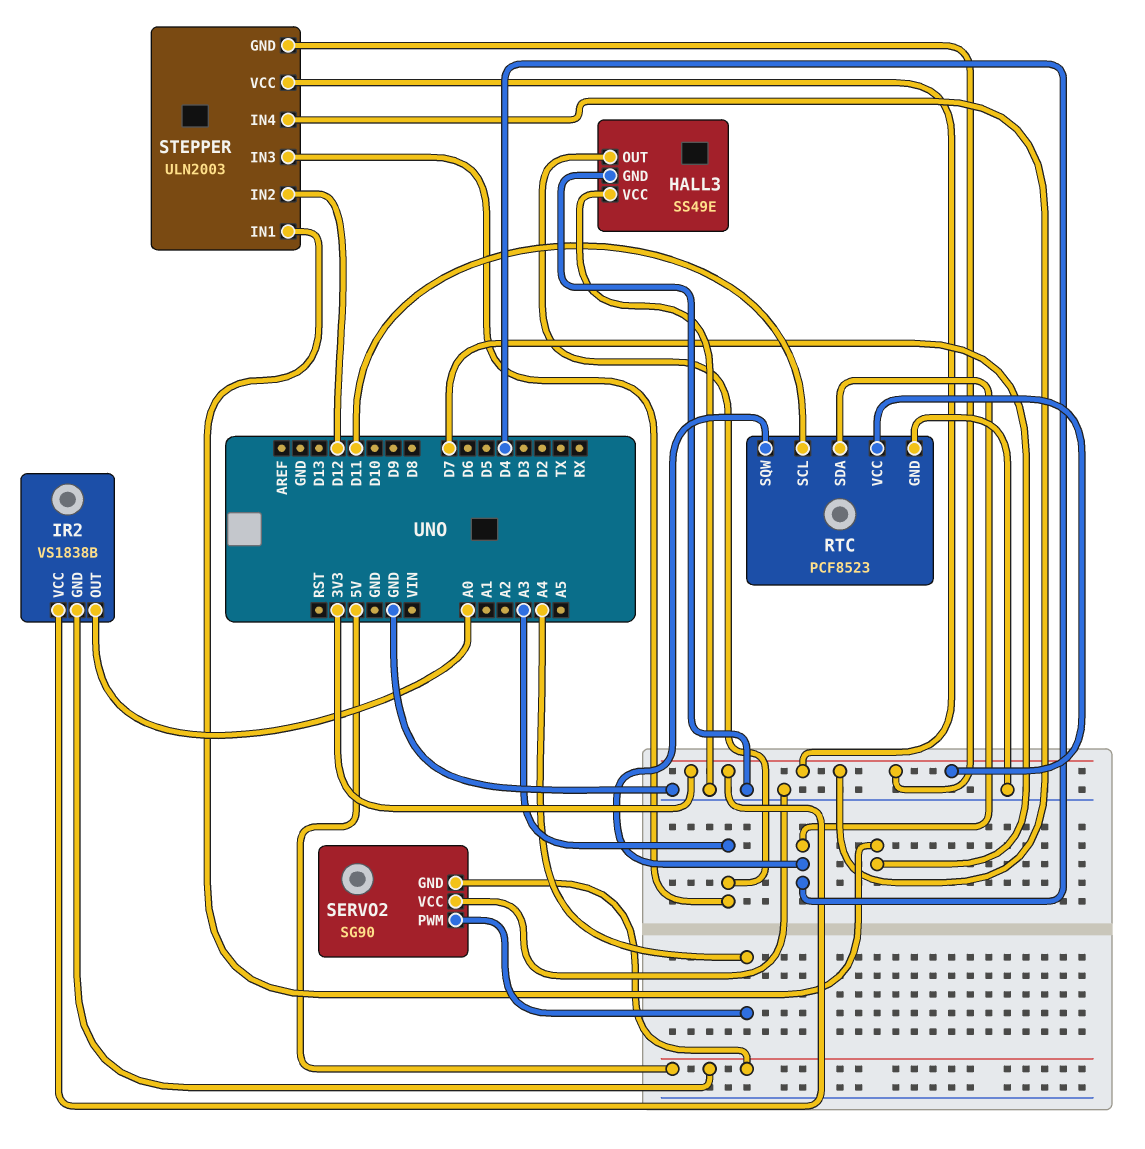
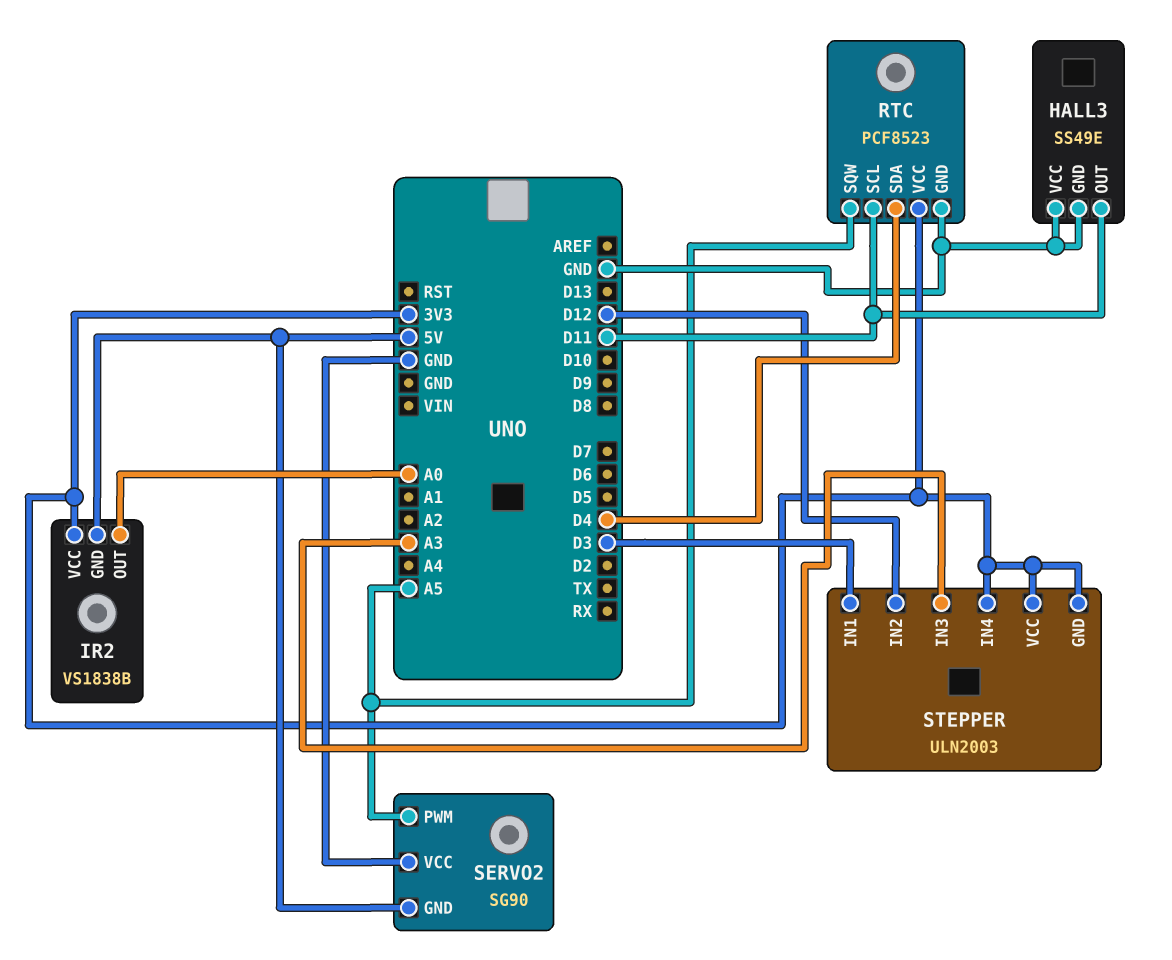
HALL3 pin OUT: A3 -> D11
RTC pin SQW: D4 -> A5
SERVO2 pin PWM: A4 -> A5
STEPPER pin IN1: D7 -> D3

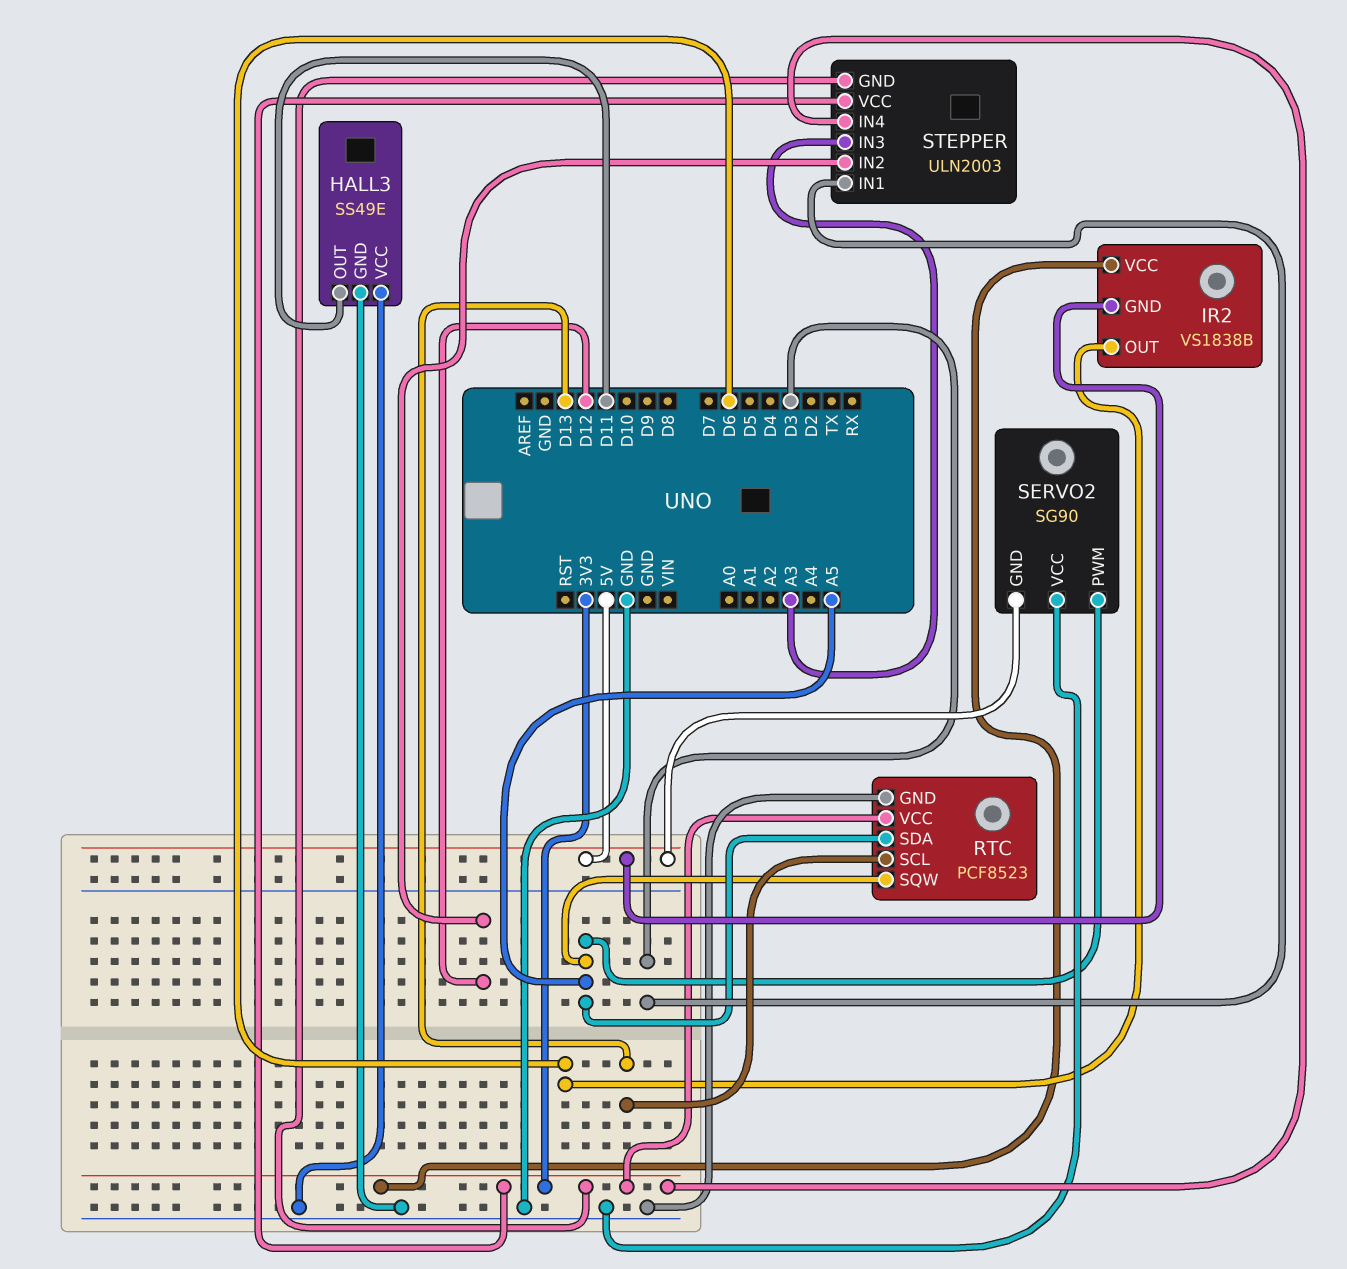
IR2 pin OUT: A0 -> D6
RTC pin SCL: D11 -> D13
RTC pin SDA: D4 -> A5

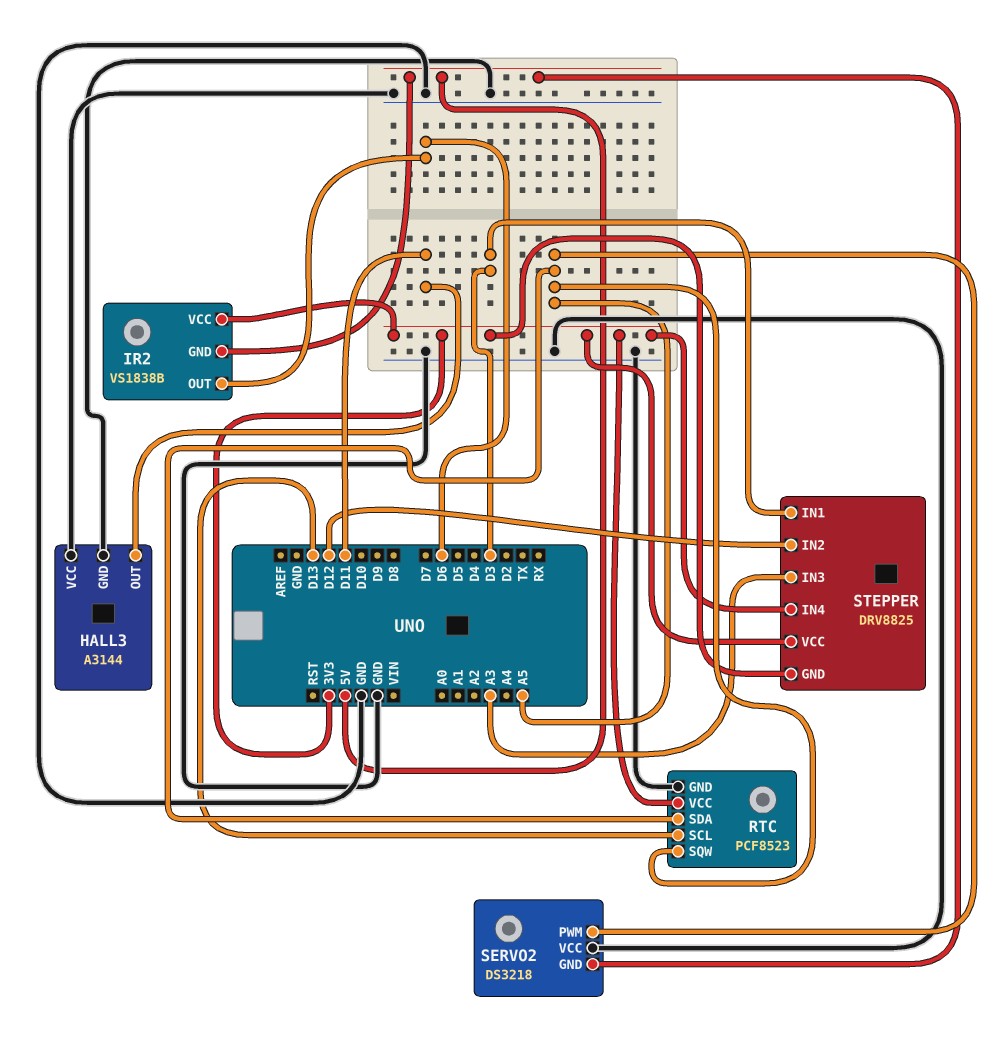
HALL3: SS49E -> A3144
SERVO2: SG90 -> DS3218
STEPPER: ULN2003 -> DRV8825

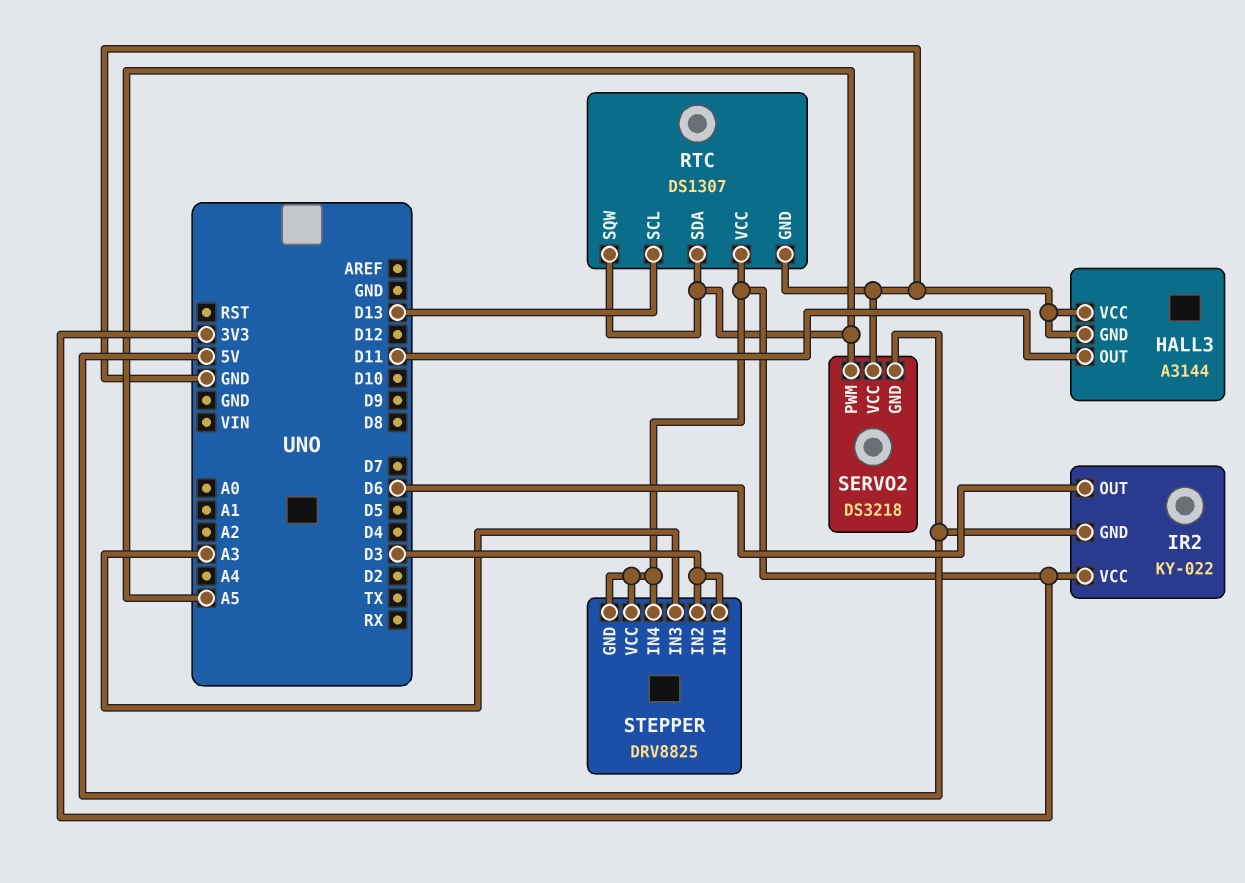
IR2: VS1838B -> KY-022
RTC: PCF8523 -> DS1307
STEPPER pin IN2: D12 -> D3

